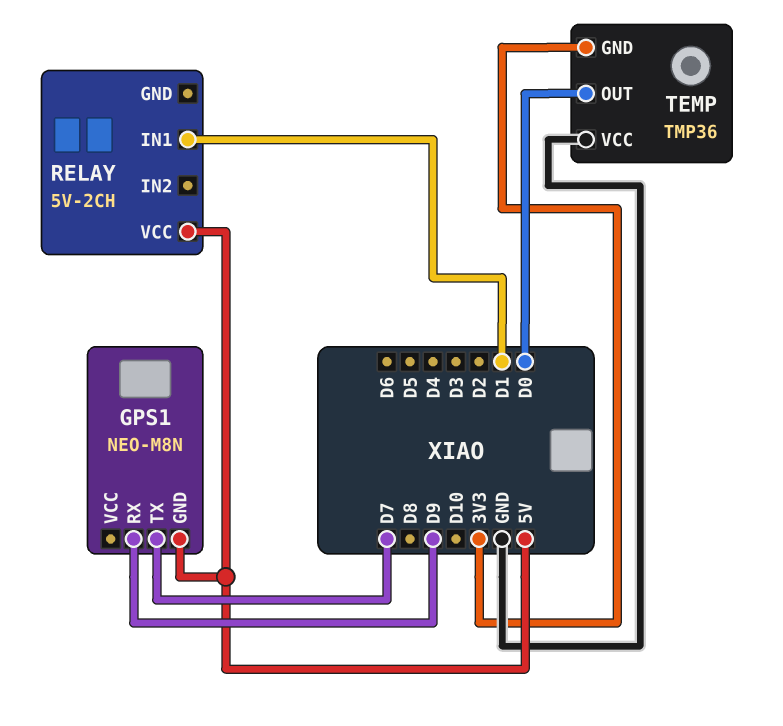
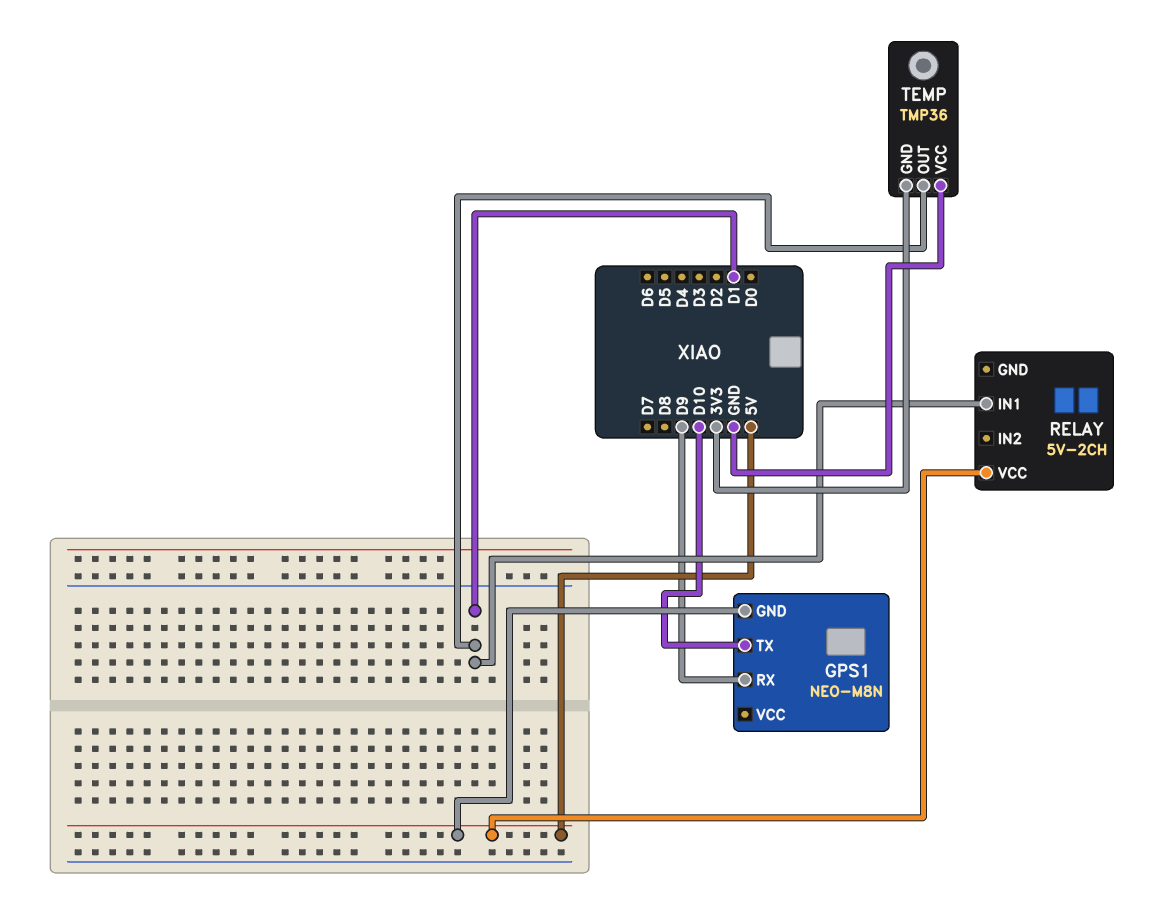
GPS1 pin TX: D7 -> D10
TEMP pin OUT: D0 -> D1

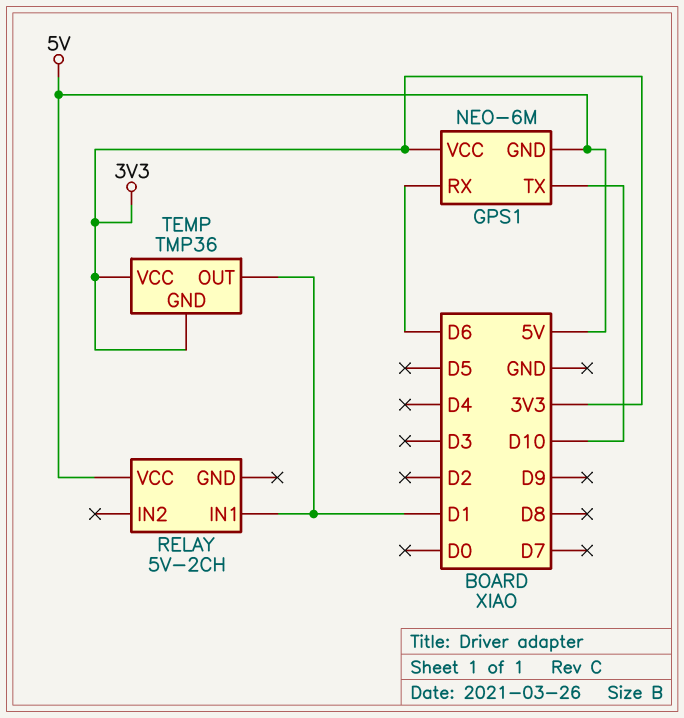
GPS1: NEO-M8N -> NEO-6M
GPS1 pin RX: D9 -> D6
GPS1 pin VCC: none -> 3V3
TEMP pin VCC: GND -> 3V3

